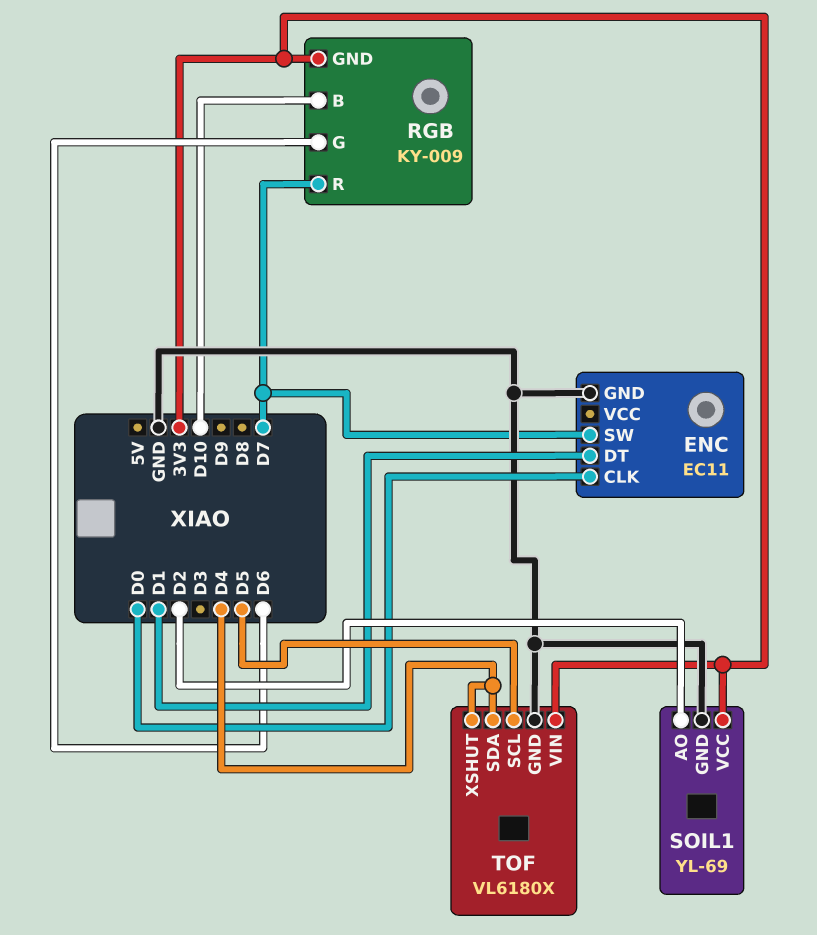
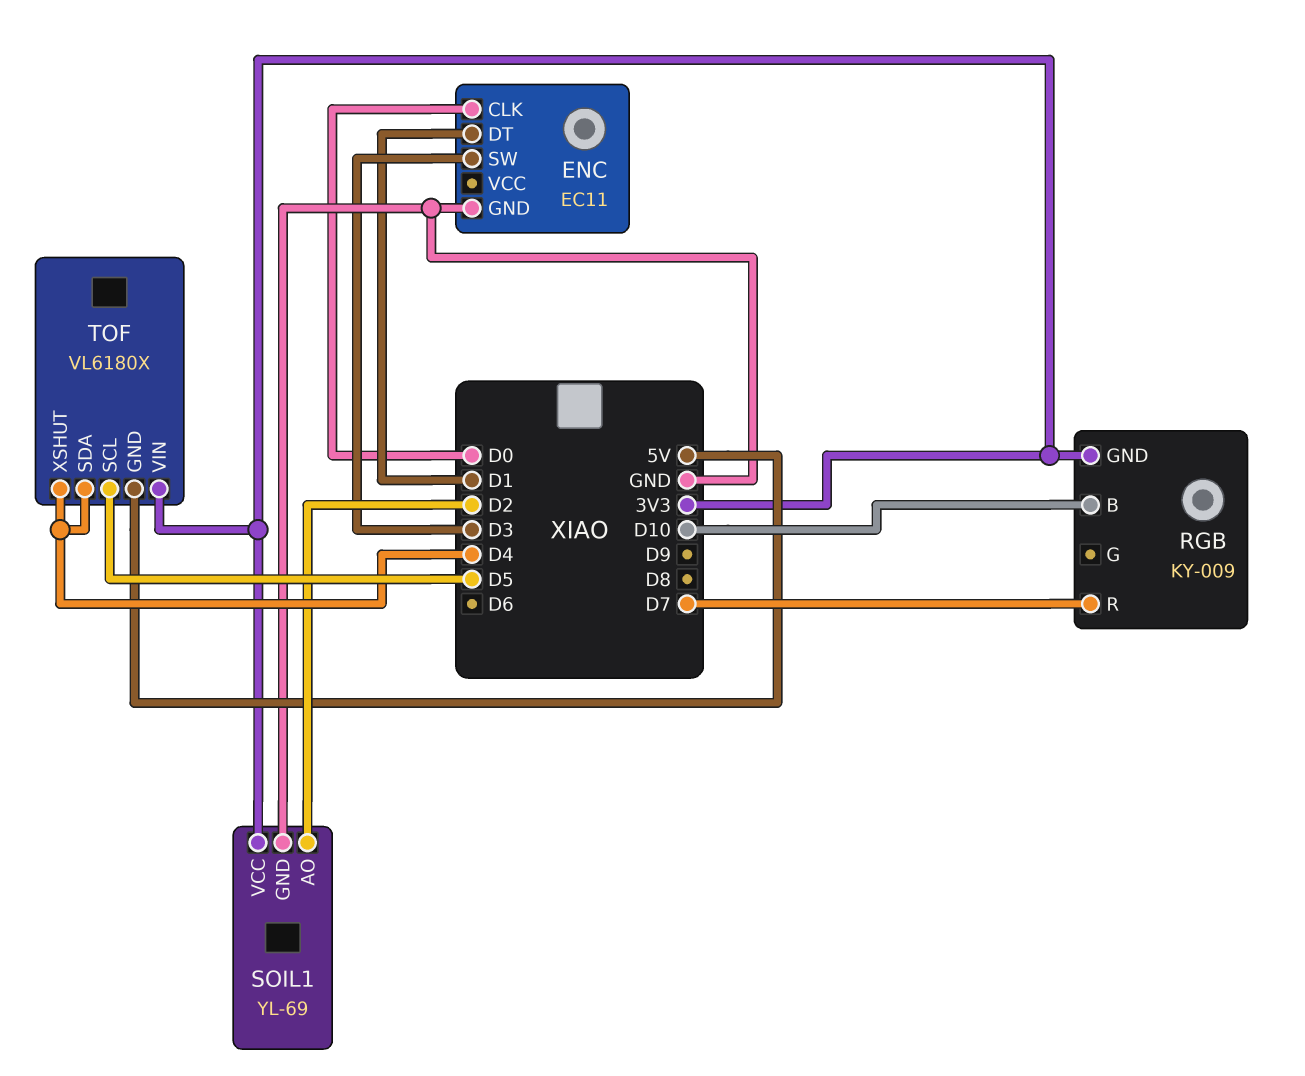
ENC pin SW: D7 -> D3
RGB pin G: D6 -> none
TOF pin GND: GND -> 5V

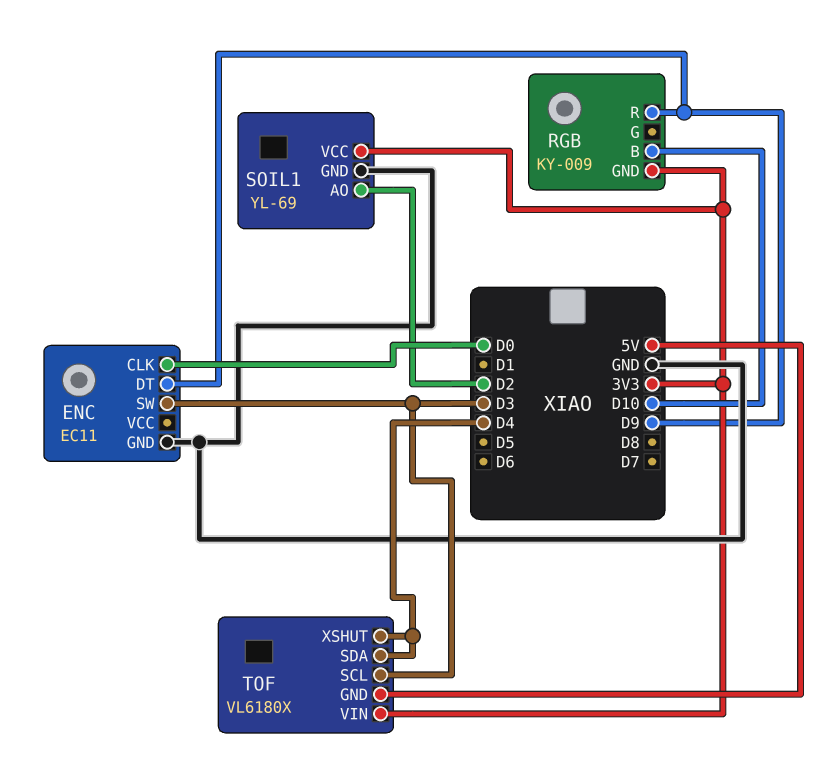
ENC pin DT: D1 -> D9
RGB pin R: D7 -> D9
TOF pin SCL: D5 -> D3

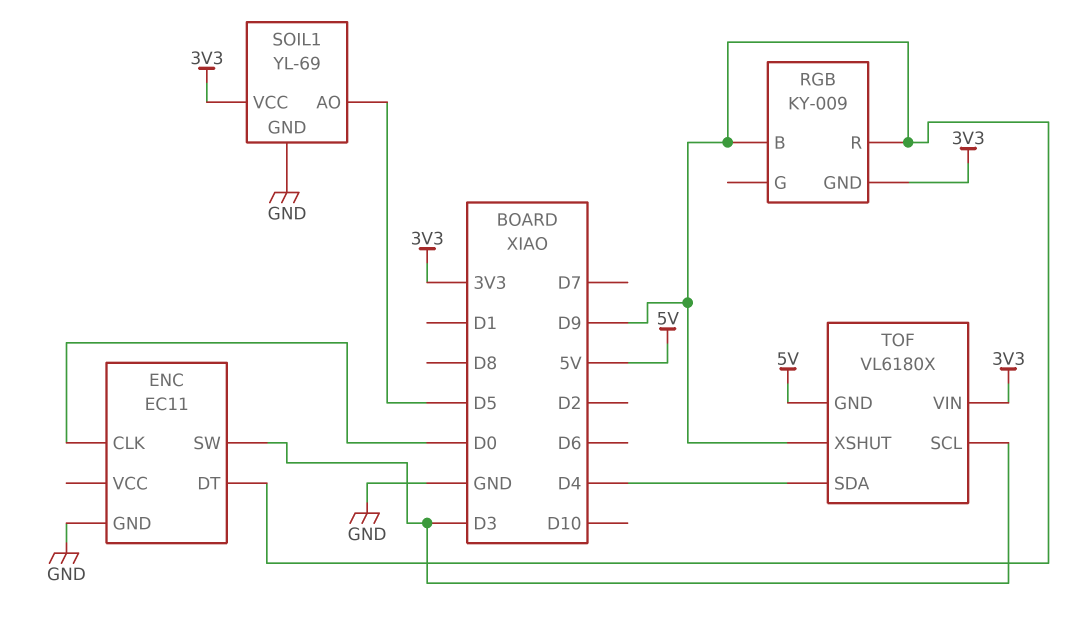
RGB pin B: D10 -> D9
SOIL1 pin AO: D2 -> D5
TOF pin XSHUT: D4 -> D9

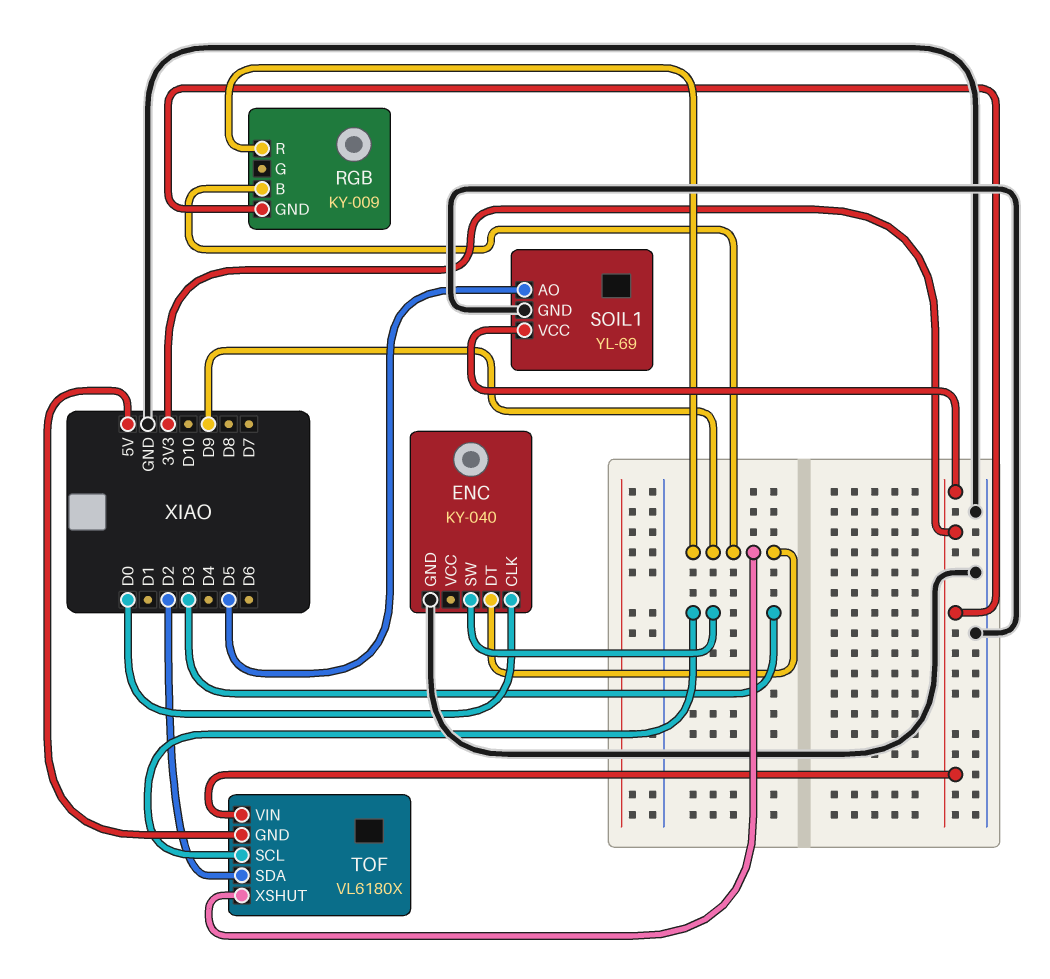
ENC: EC11 -> KY-040
TOF pin SDA: D4 -> D2

